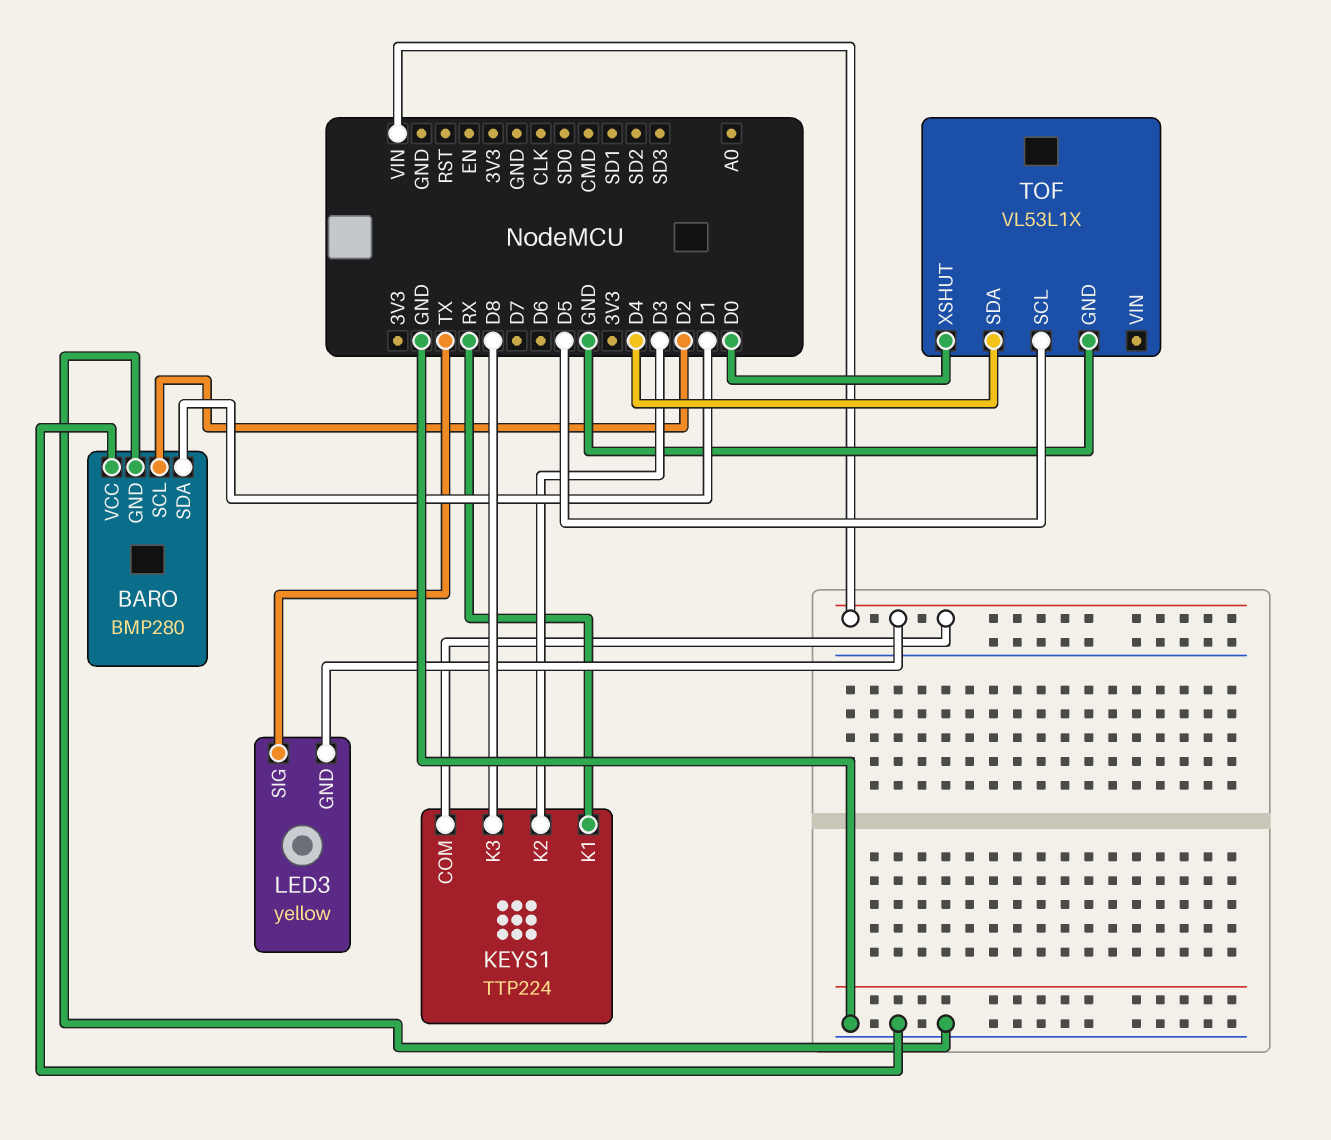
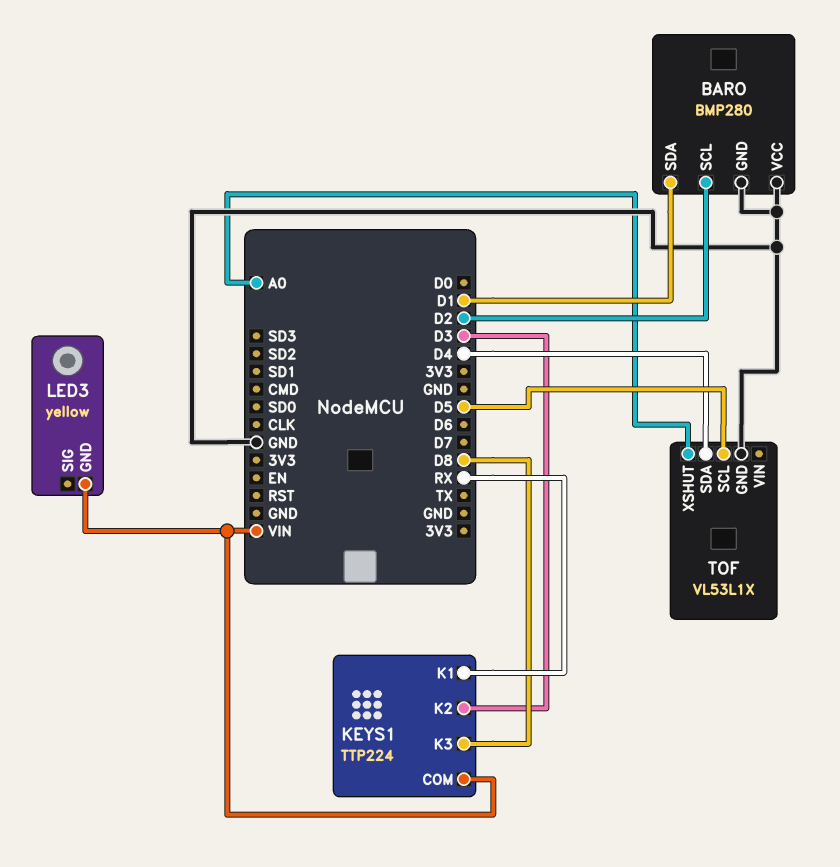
LED3 pin SIG: TX -> none
TOF pin XSHUT: D0 -> A0

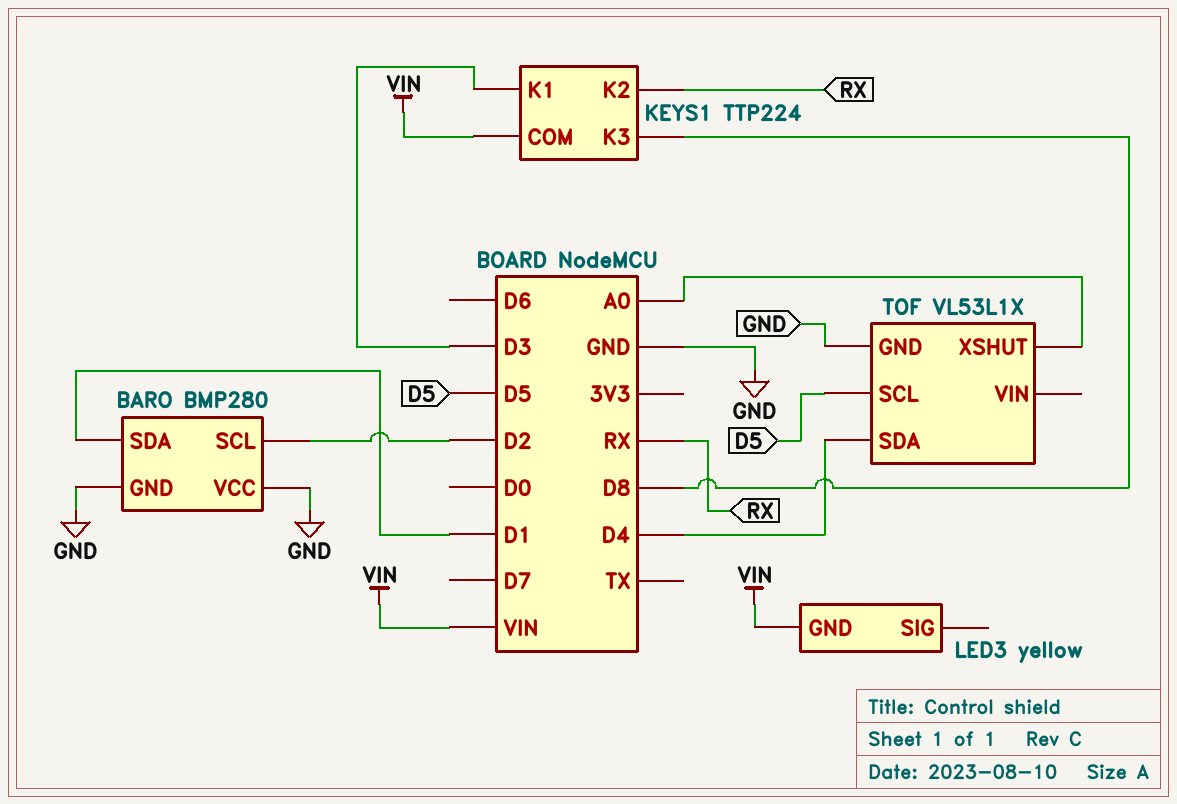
KEYS1 pin K1: RX -> D3
KEYS1 pin K2: D3 -> RX

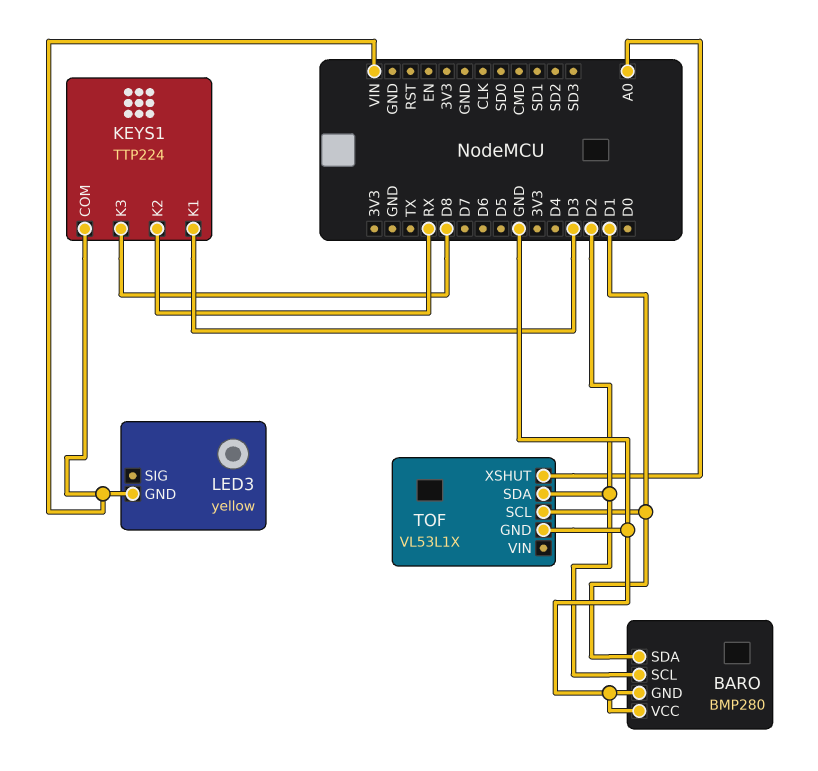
TOF pin SCL: D5 -> D1
TOF pin SDA: D4 -> D2

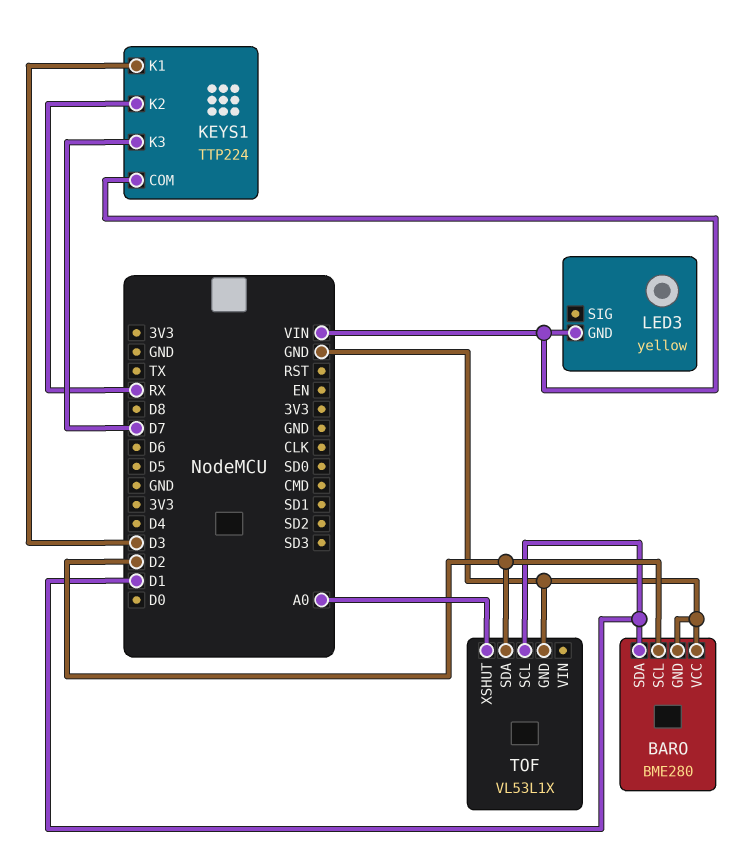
BARO: BMP280 -> BME280
KEYS1 pin K3: D8 -> D7

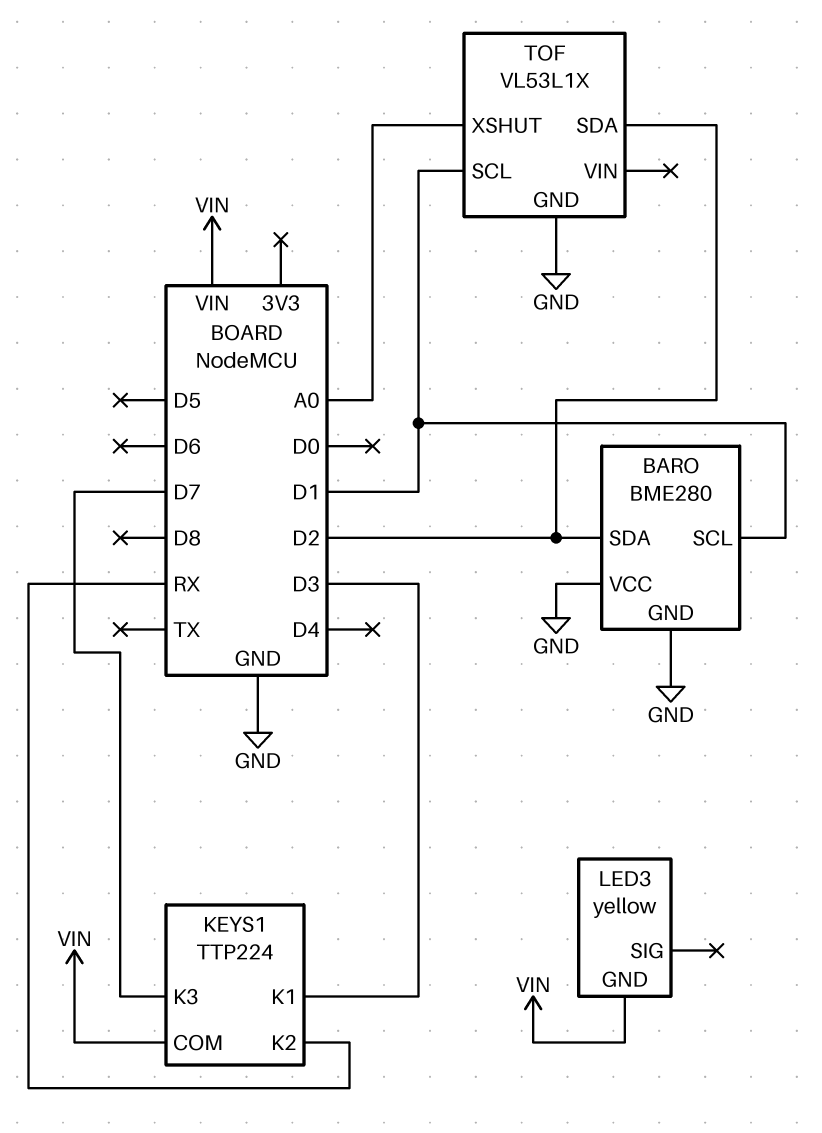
BARO pin SCL: D2 -> D1
BARO pin SDA: D1 -> D2

